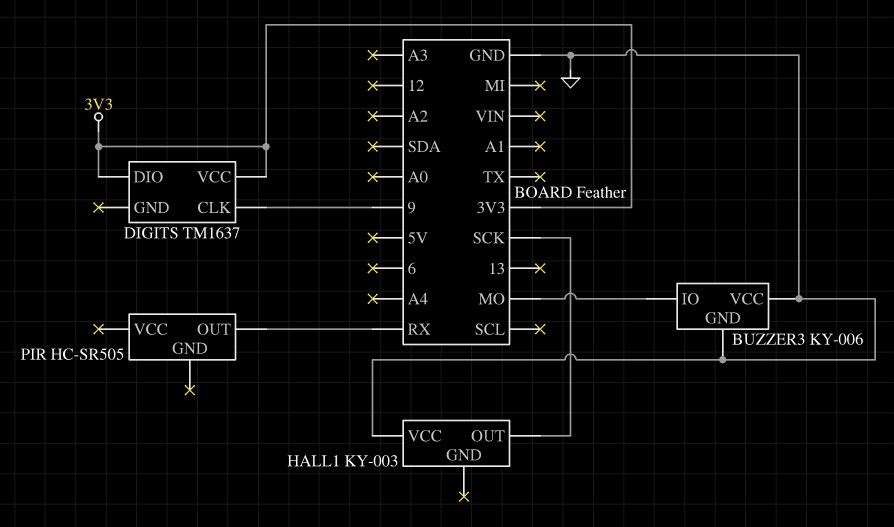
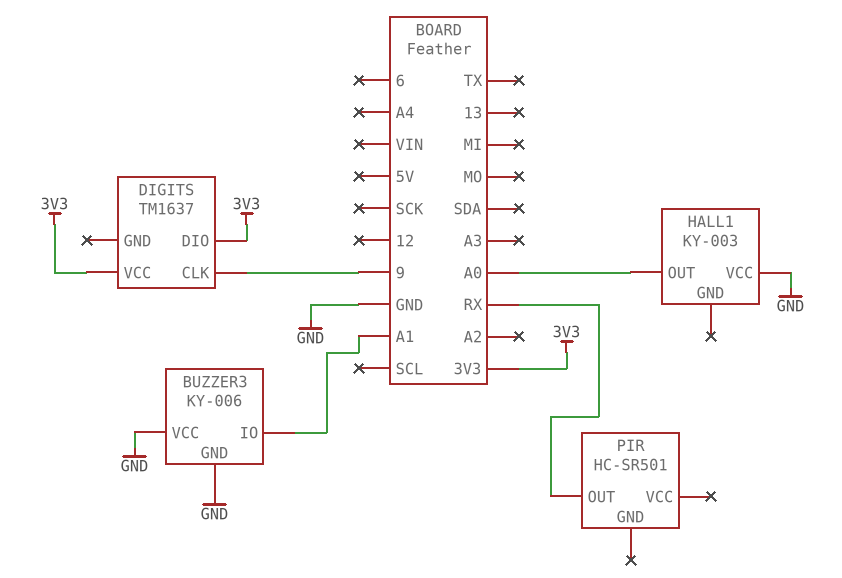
BUZZER3 pin IO: MO -> A1
HALL1 pin OUT: SCK -> A0
PIR: HC-SR505 -> HC-SR501

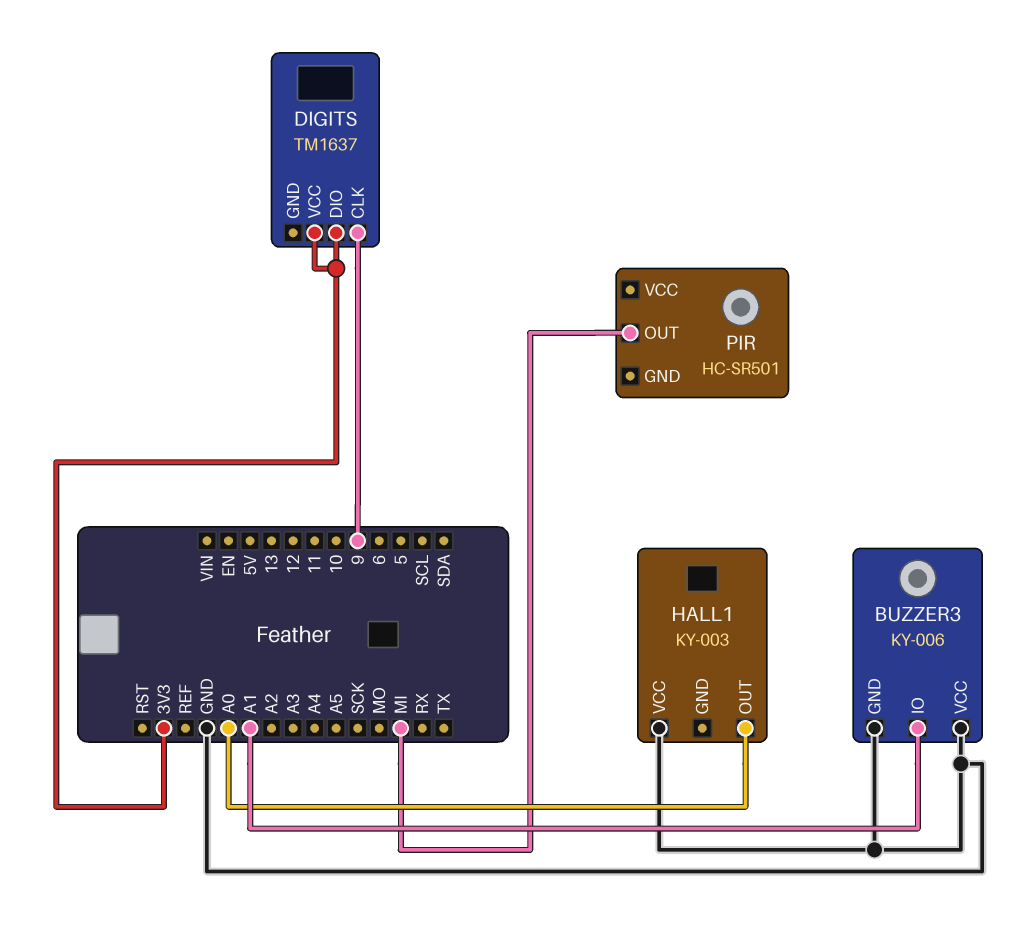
PIR pin OUT: RX -> MI

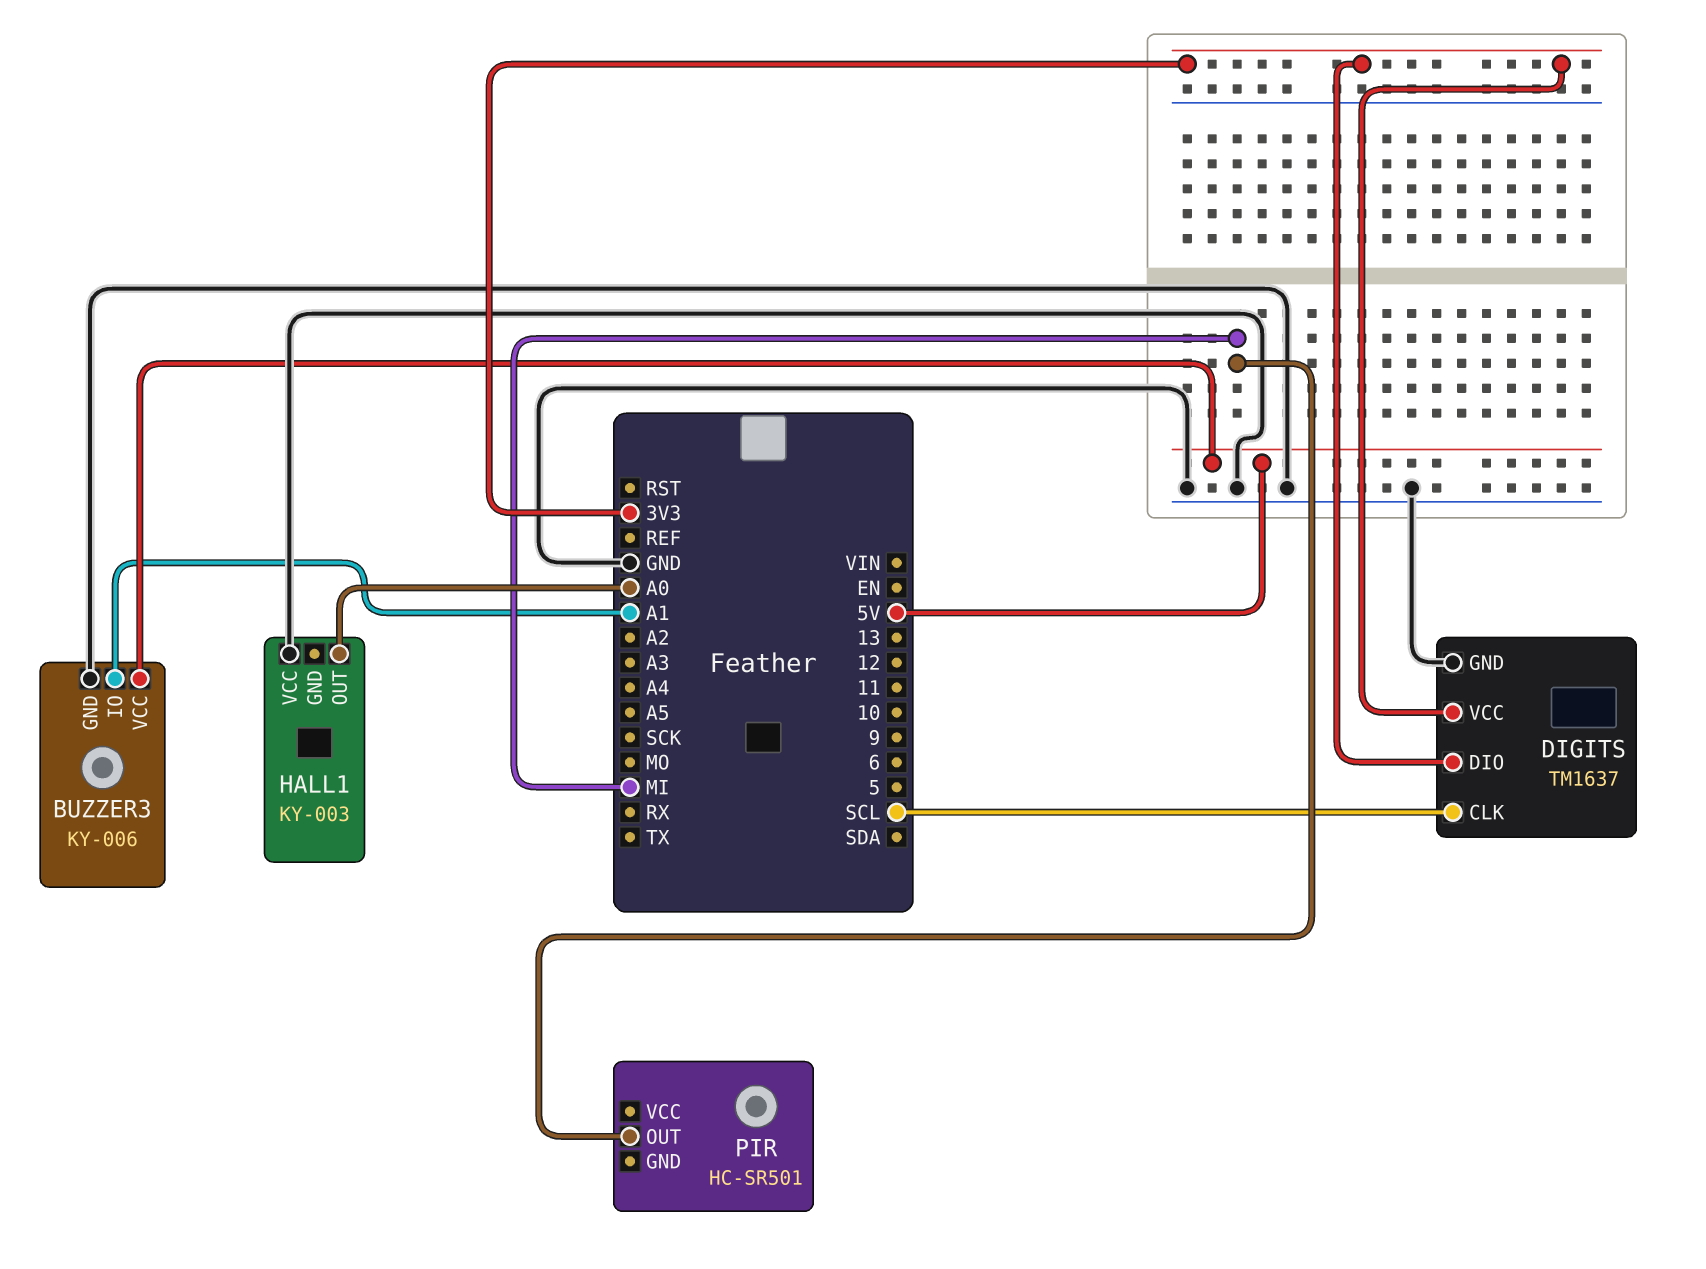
BUZZER3 pin VCC: GND -> 5V
DIGITS pin CLK: 9 -> SCL
DIGITS pin GND: none -> GND

